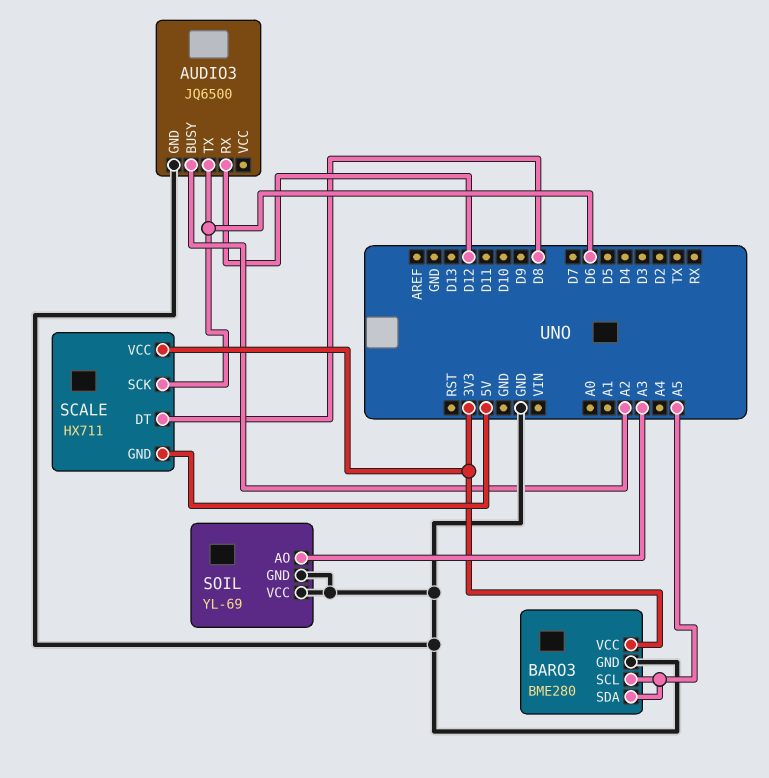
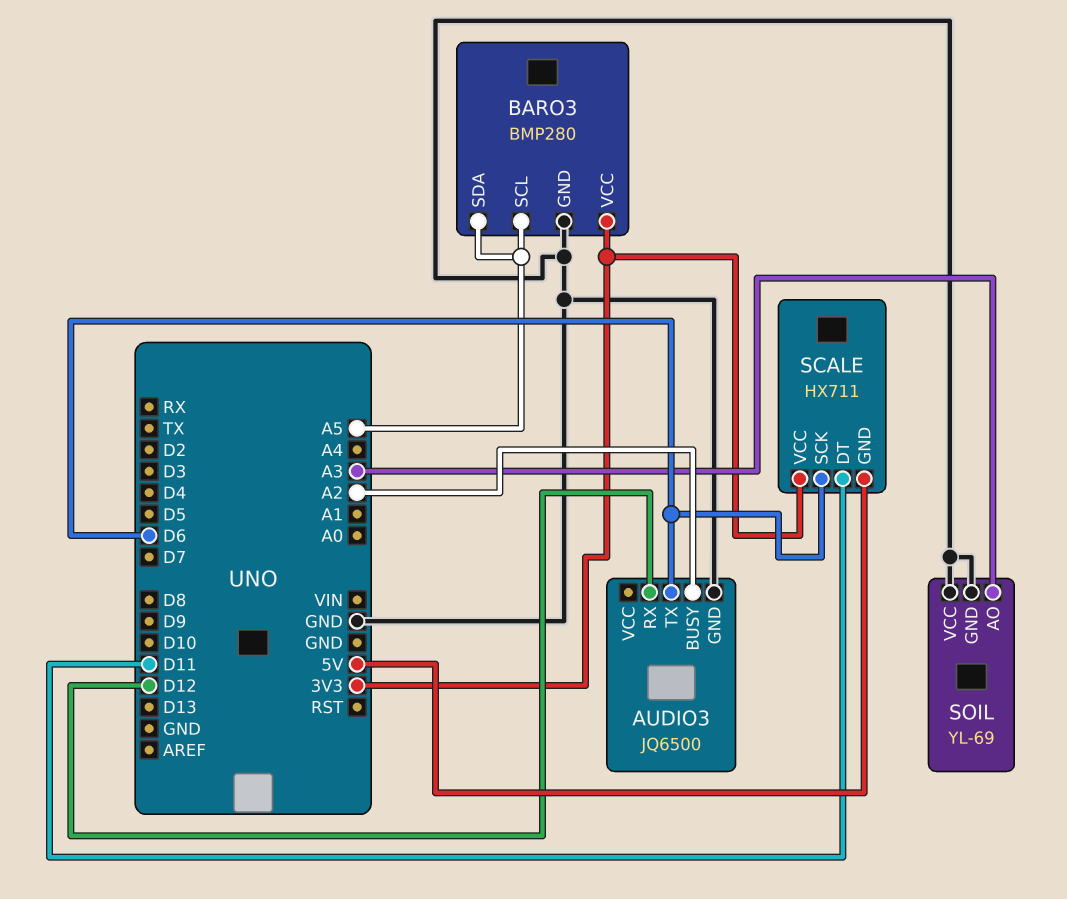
BARO3: BME280 -> BMP280
SCALE pin DT: D8 -> D11

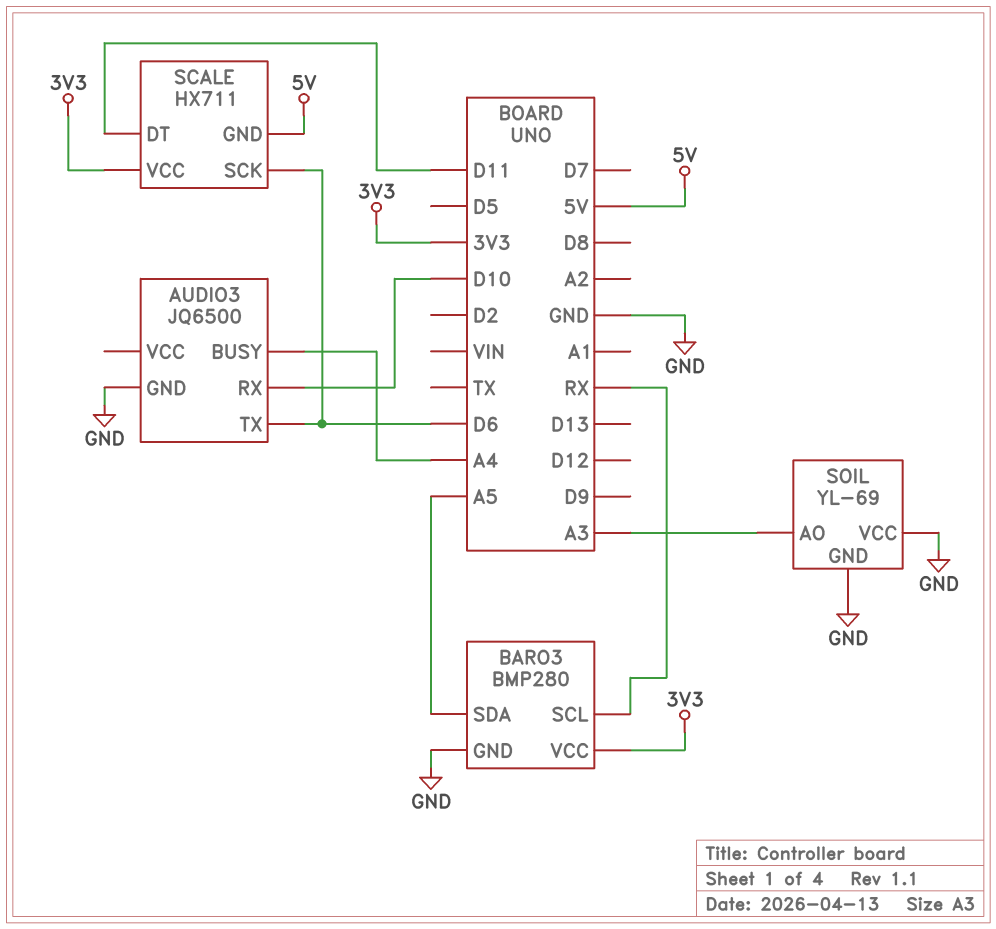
AUDIO3 pin BUSY: A2 -> A4
AUDIO3 pin RX: D12 -> D10
BARO3 pin SCL: A5 -> RX

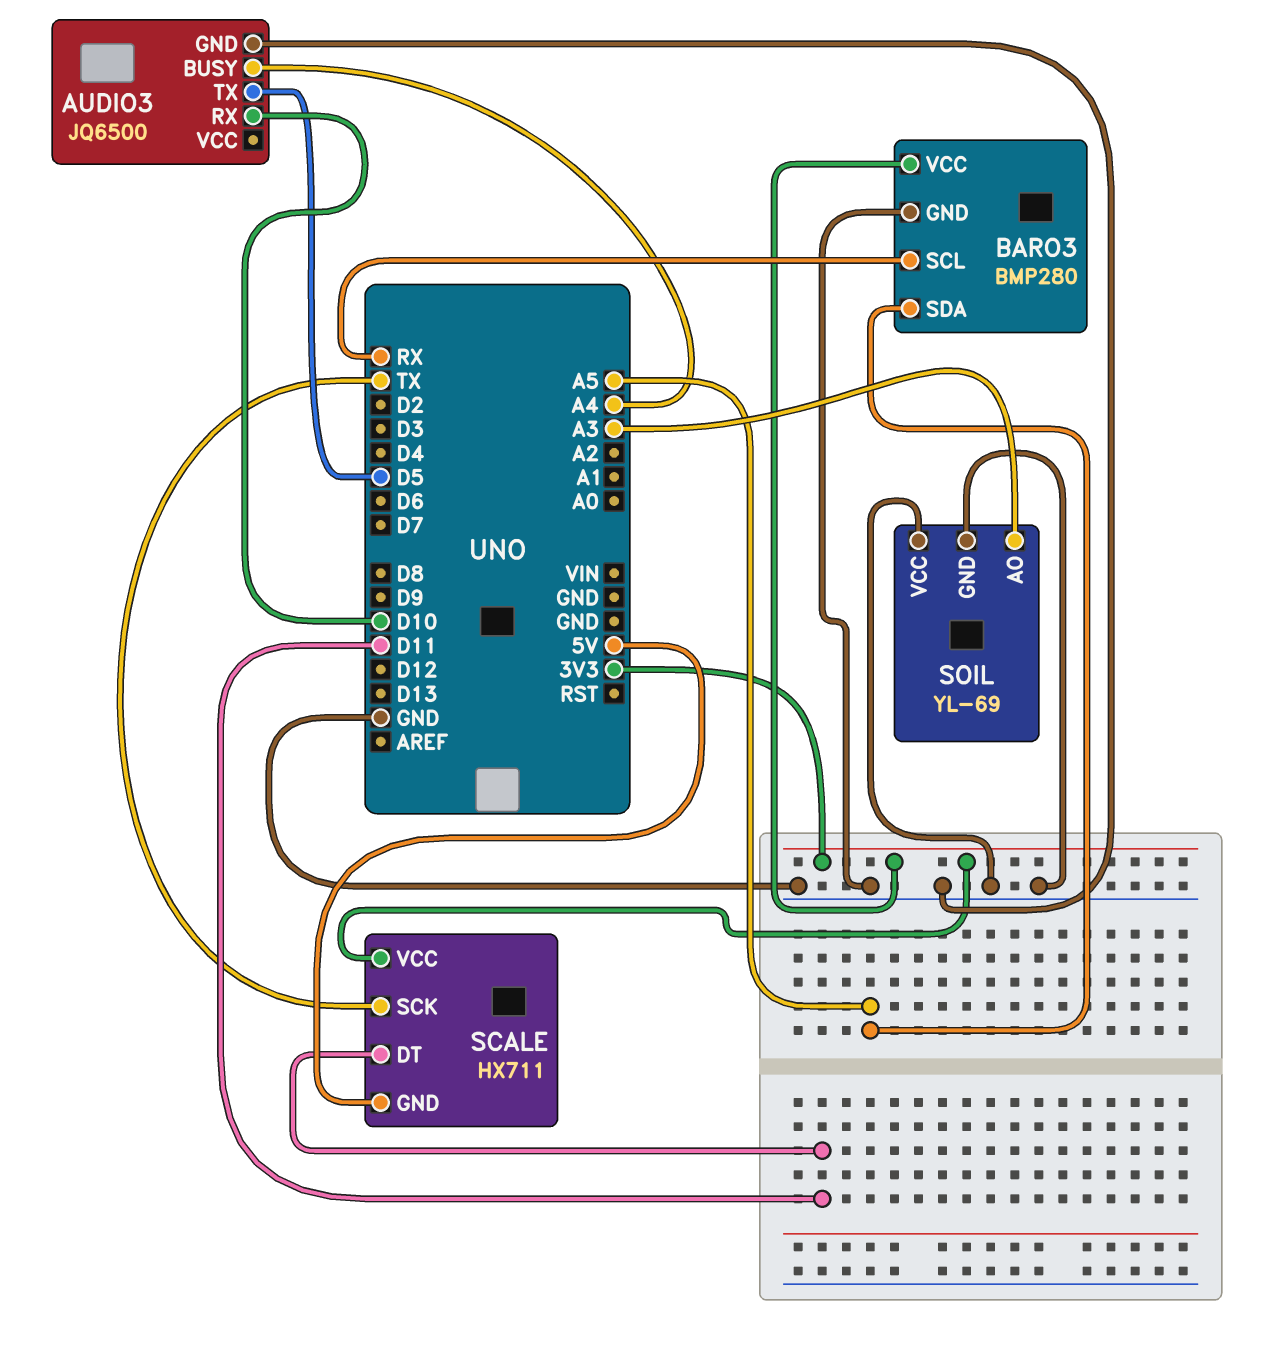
AUDIO3 pin TX: D6 -> D5
SCALE pin SCK: D6 -> TX

